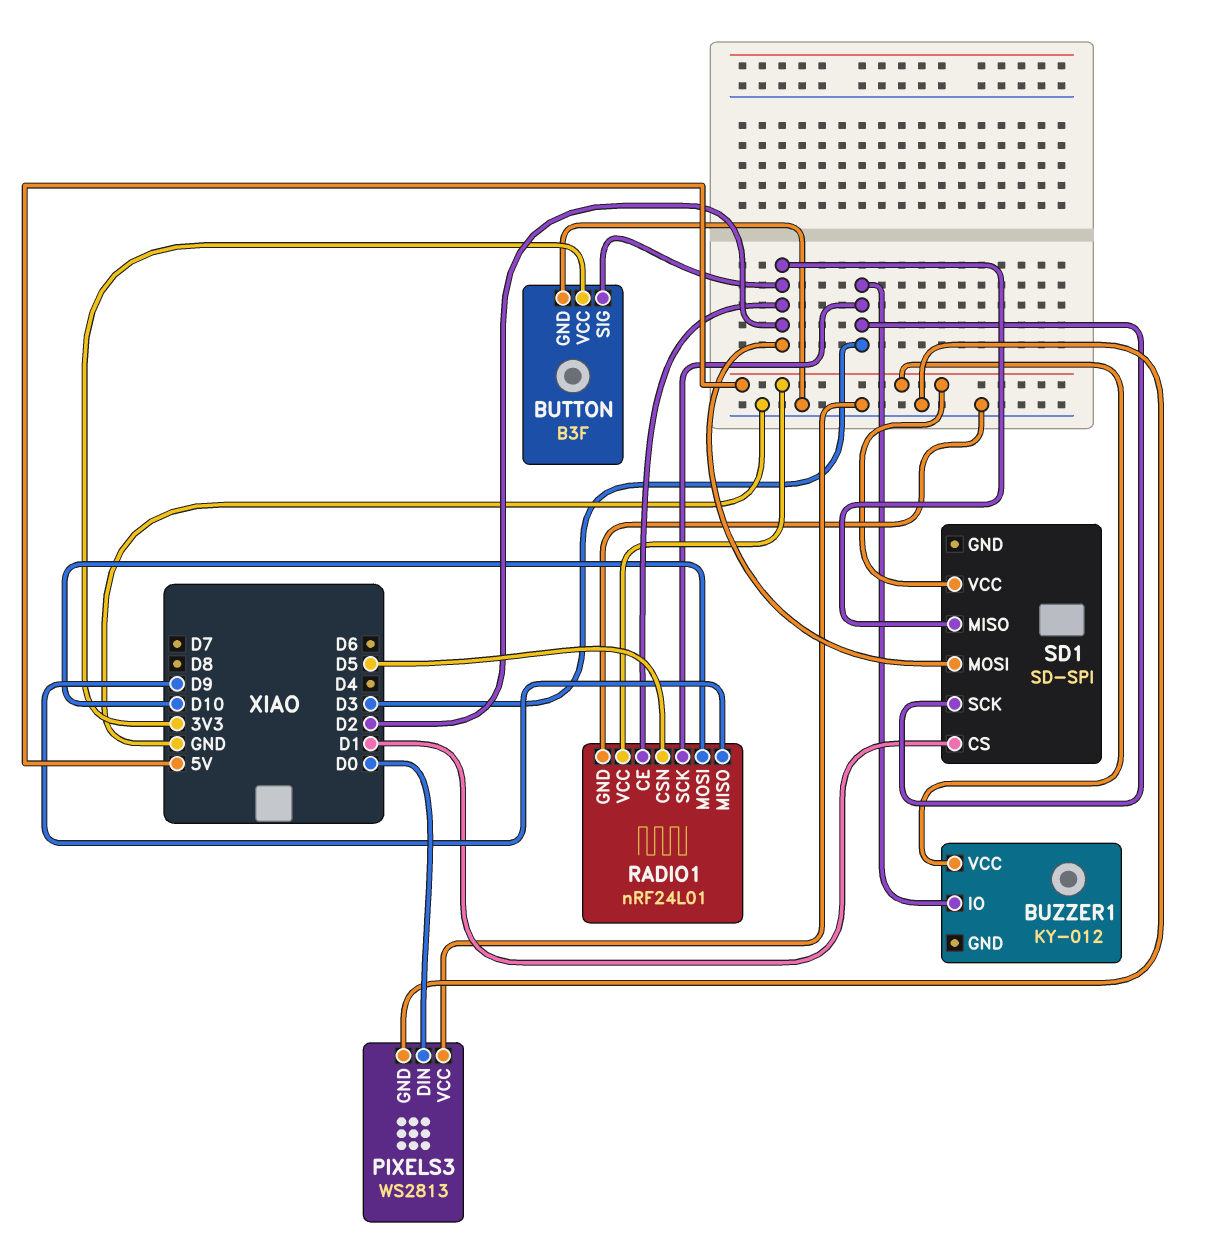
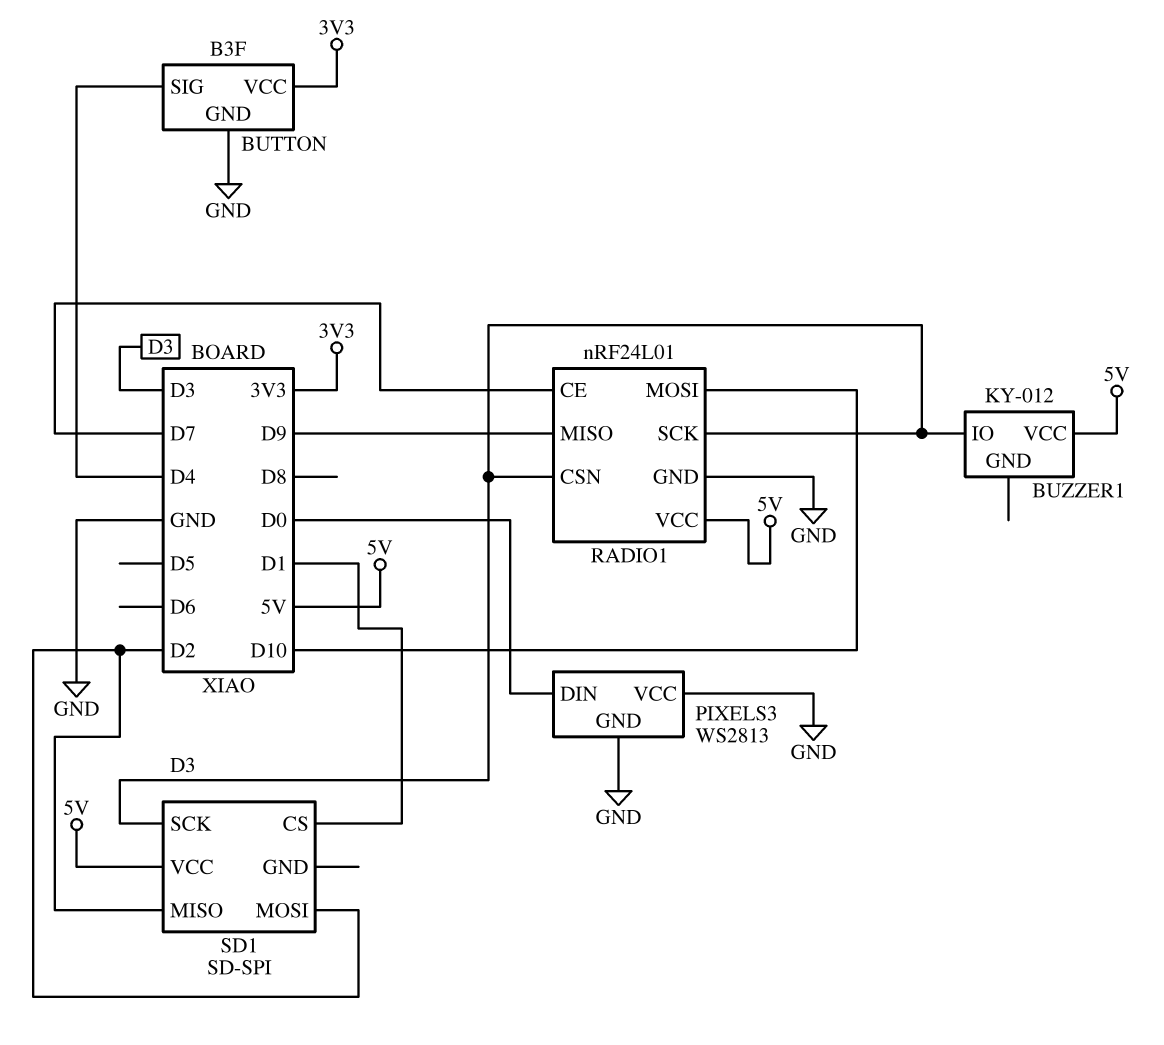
BUTTON pin SIG: D2 -> D4
RADIO1 pin CE: D2 -> D7
RADIO1 pin CSN: D5 -> D3

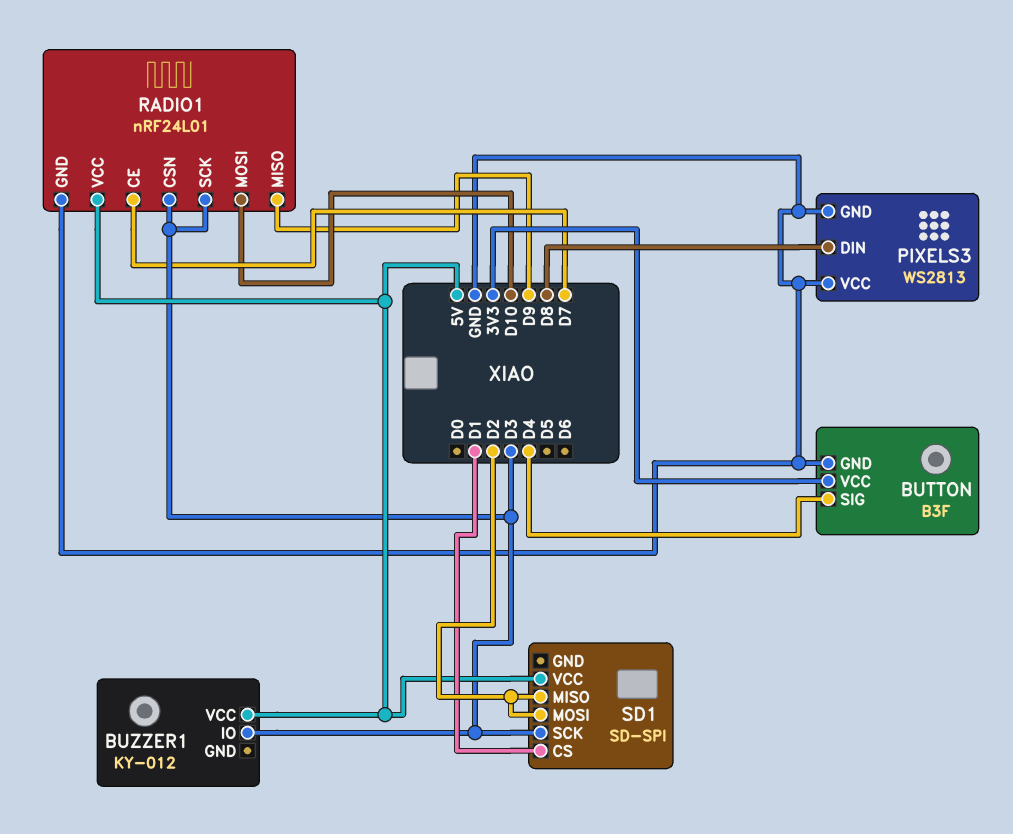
PIXELS3 pin DIN: D0 -> D8

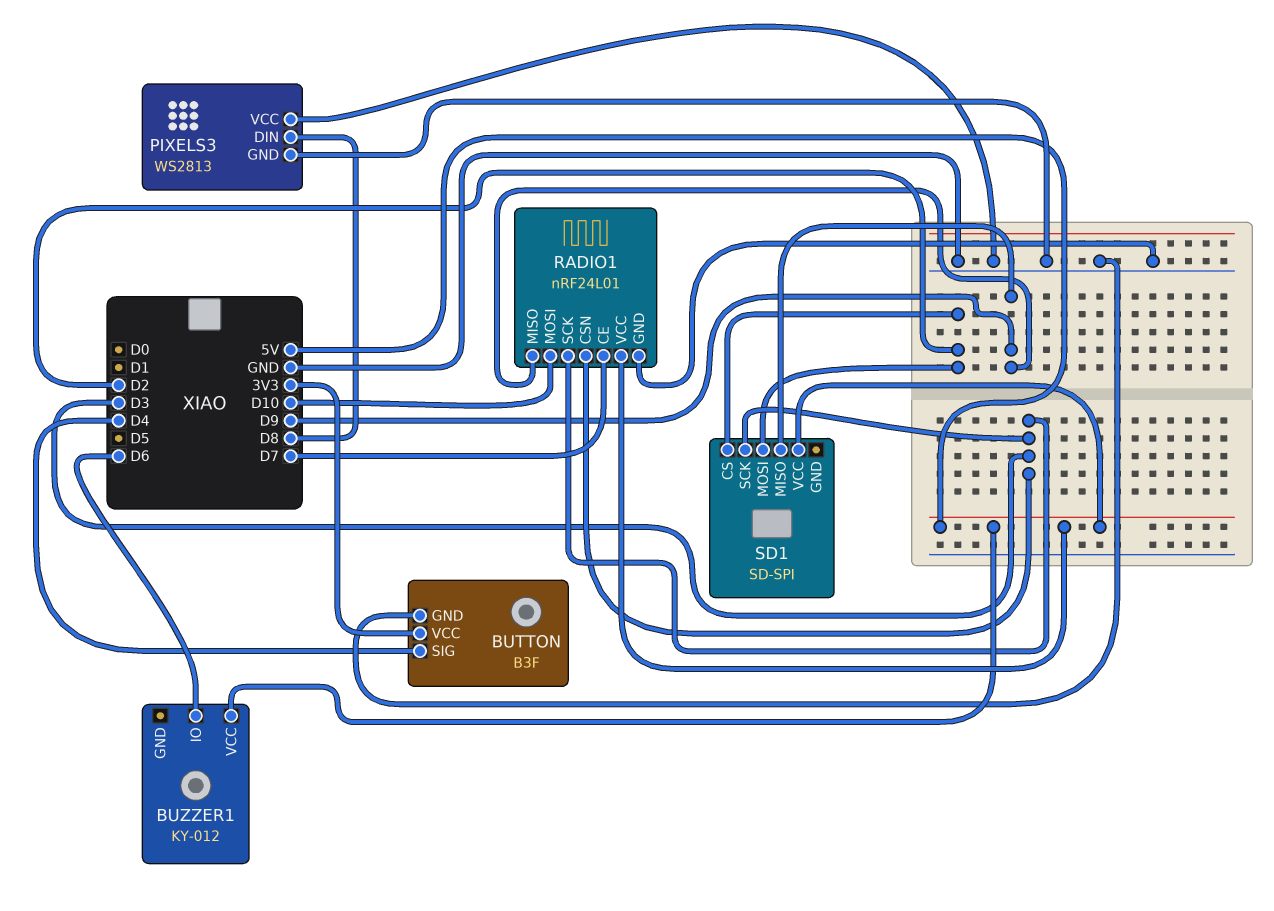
BUZZER1 pin IO: D3 -> D6
SD1 pin CS: D1 -> D2
SD1 pin MISO: D2 -> D9

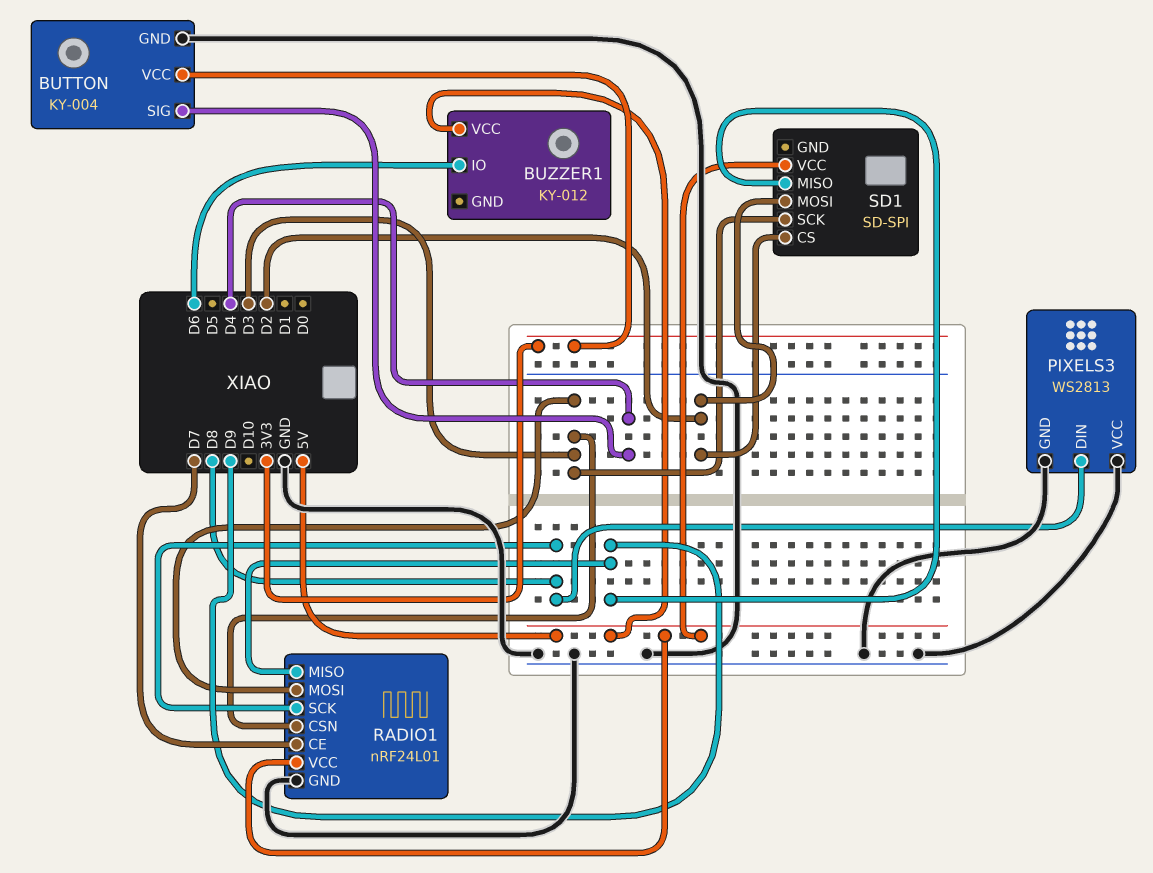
BUTTON: B3F -> KY-004
RADIO1 pin MOSI: D10 -> D3
RADIO1 pin SCK: D3 -> D8

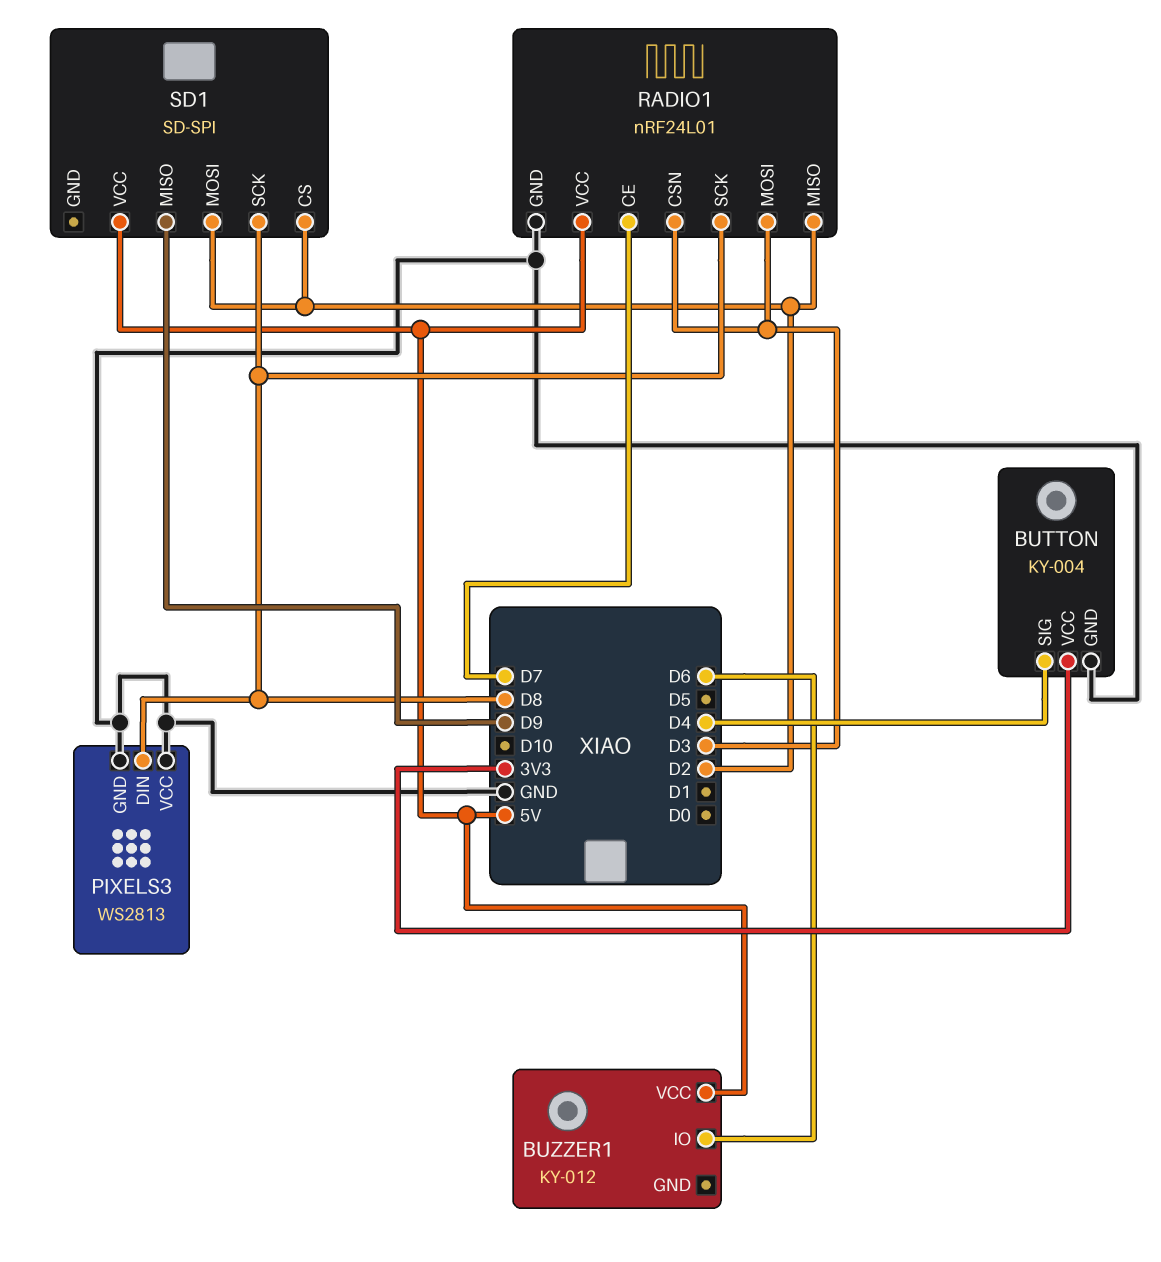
RADIO1 pin MISO: D9 -> D2
SD1 pin SCK: D3 -> D8

